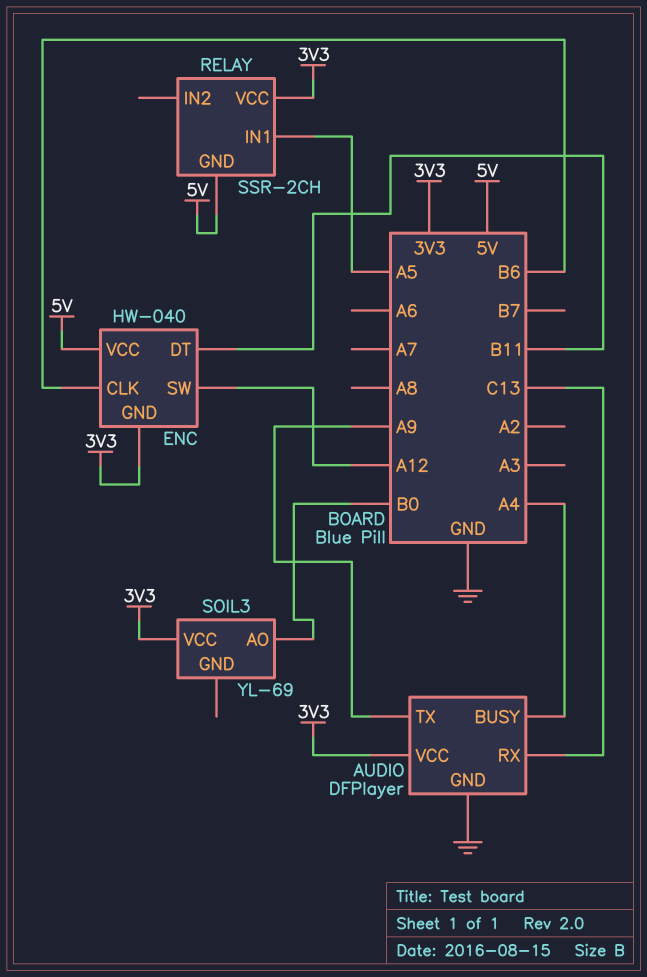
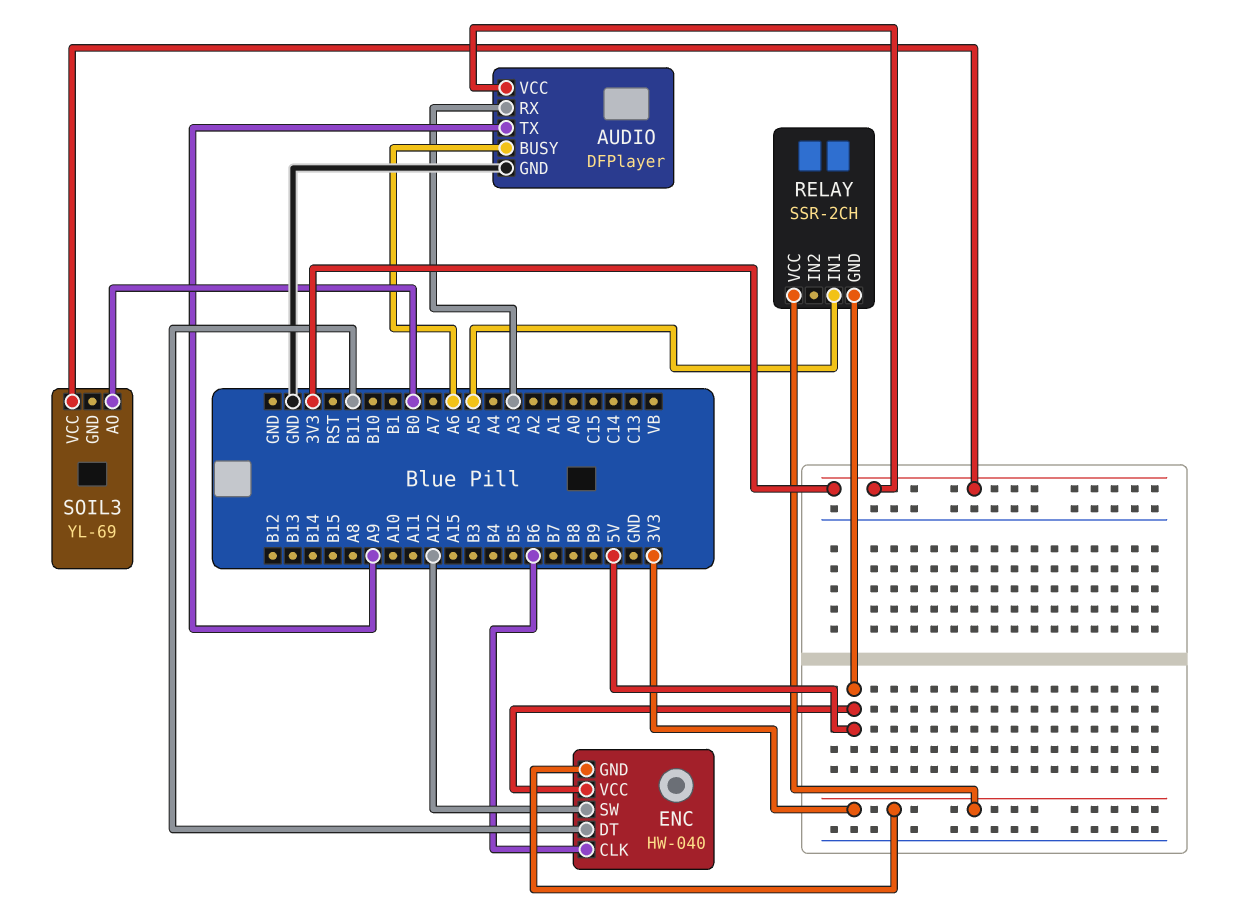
AUDIO pin BUSY: A4 -> A6
AUDIO pin RX: C13 -> A3

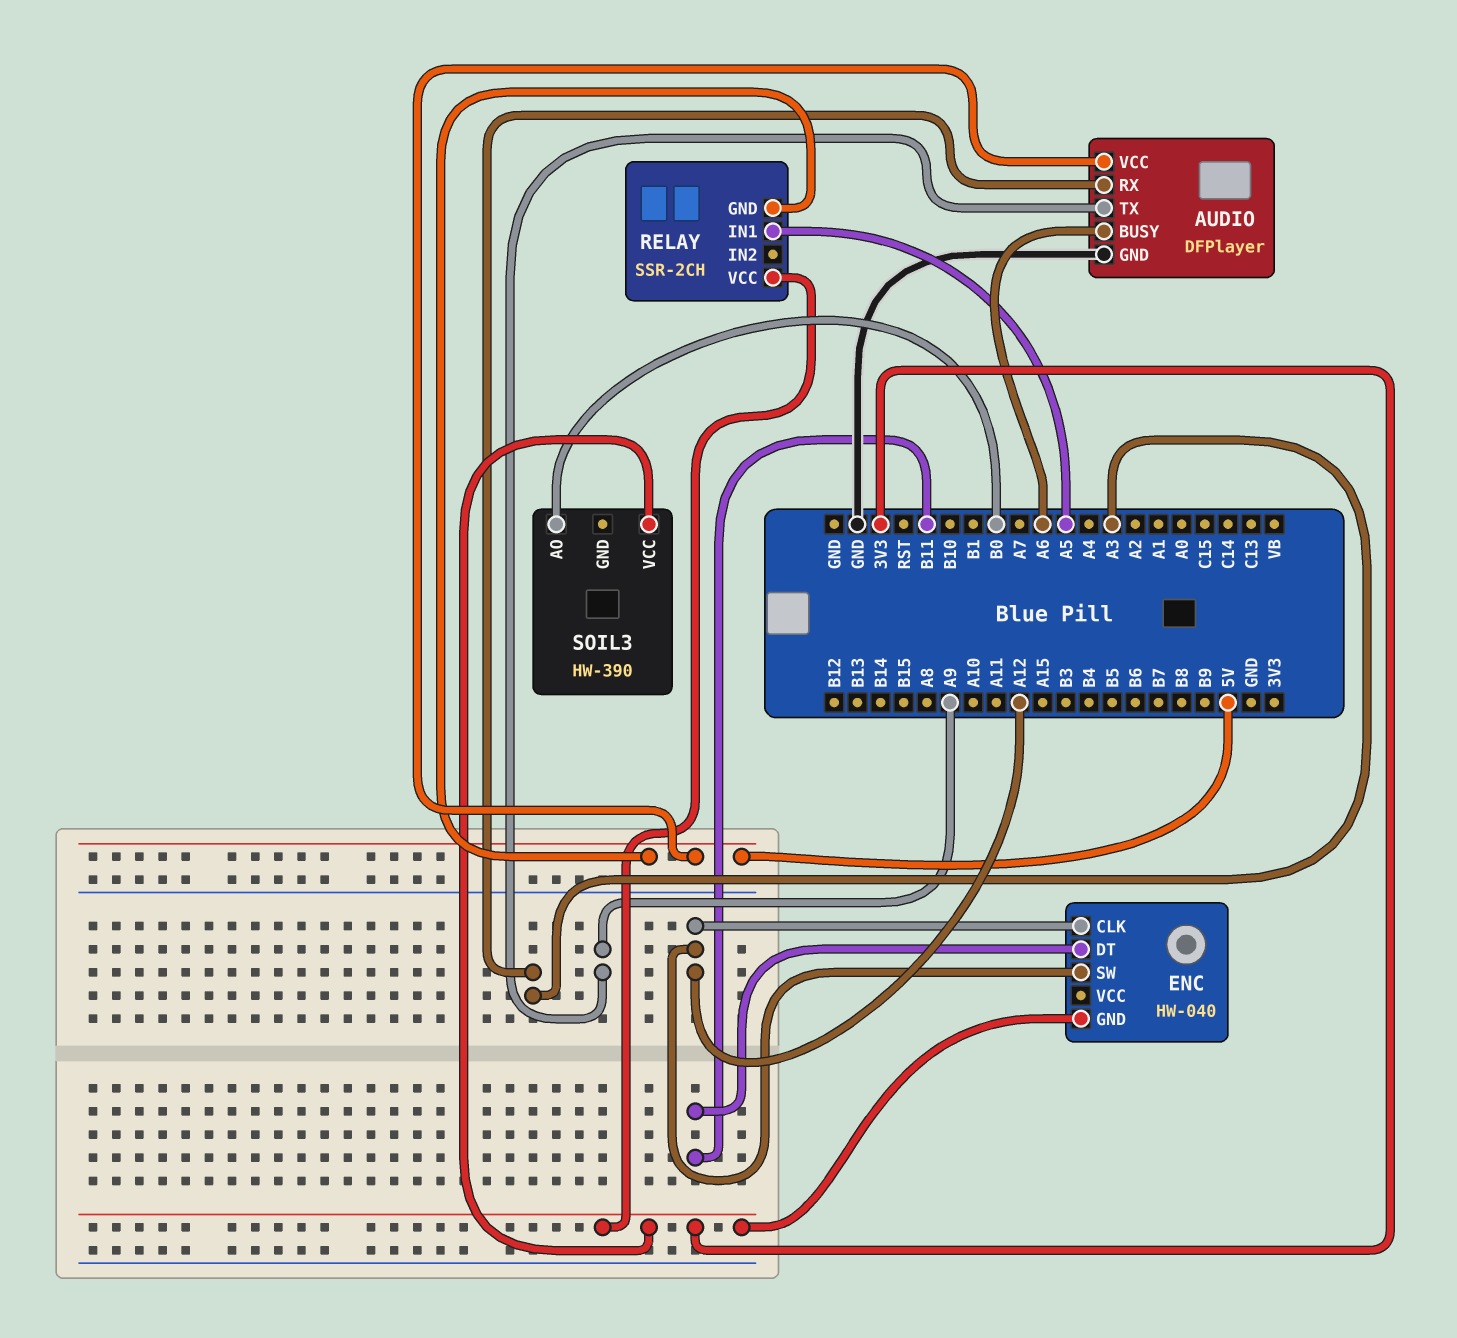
AUDIO pin VCC: 3V3 -> 5V
ENC pin CLK: B6 -> A12
ENC pin VCC: 5V -> none
SOIL3: YL-69 -> HW-390

